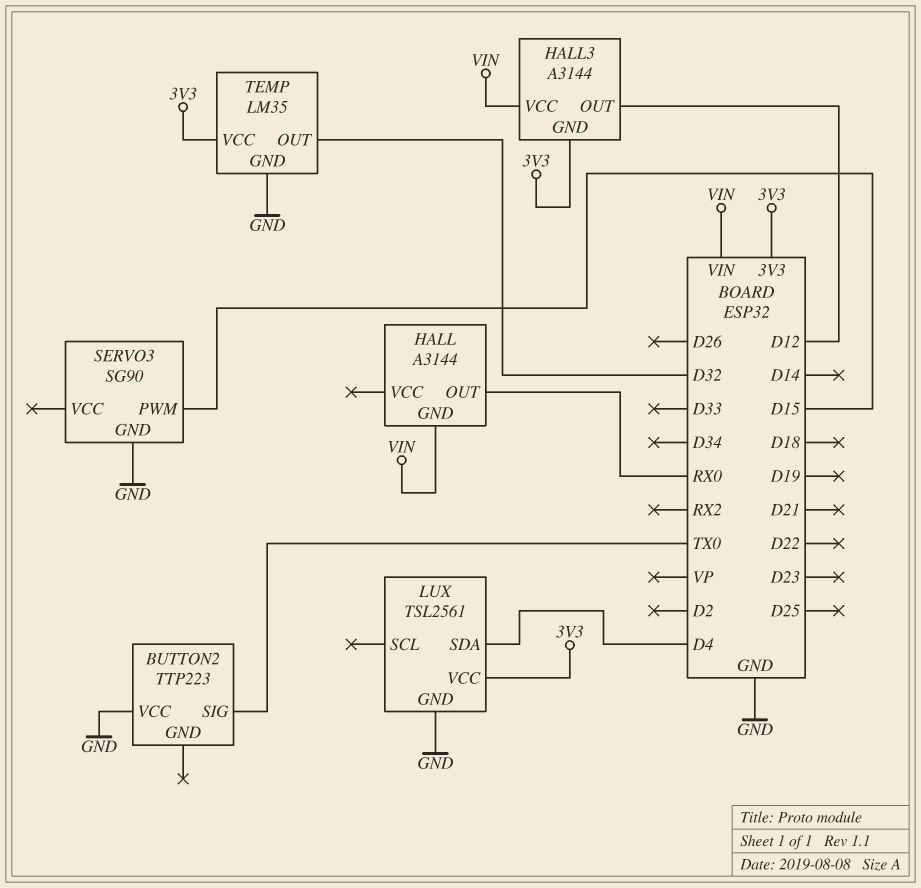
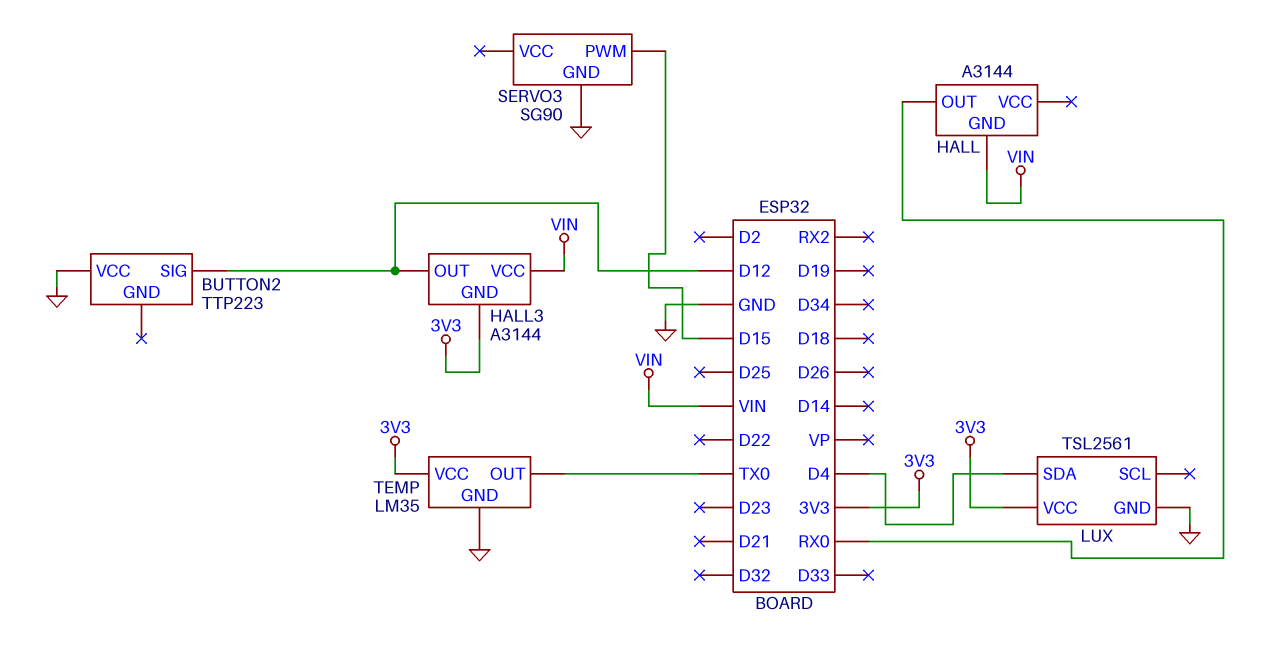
BUTTON2 pin SIG: TX0 -> D12
TEMP pin OUT: D32 -> TX0

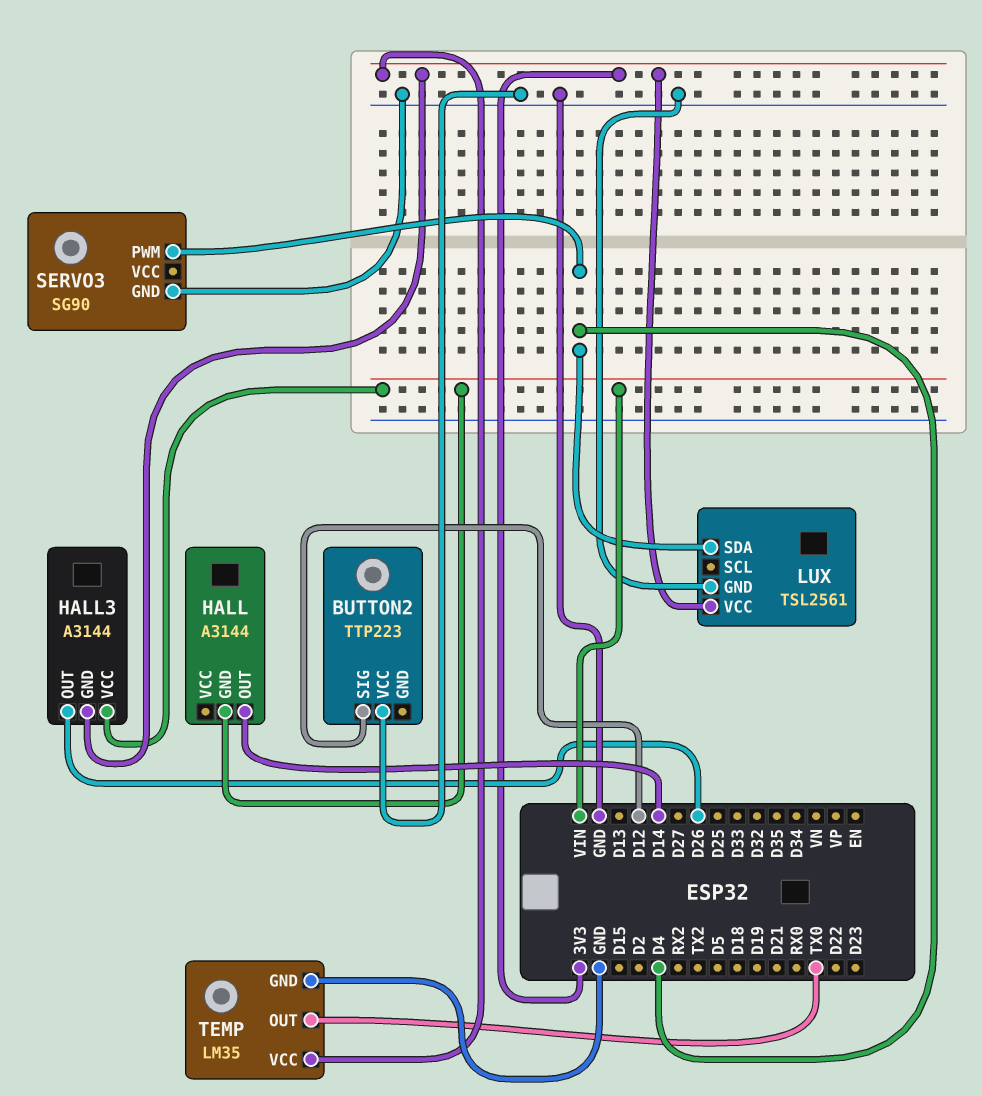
HALL pin OUT: RX0 -> D14
HALL3 pin OUT: D12 -> D26
SERVO3 pin PWM: D15 -> D4

